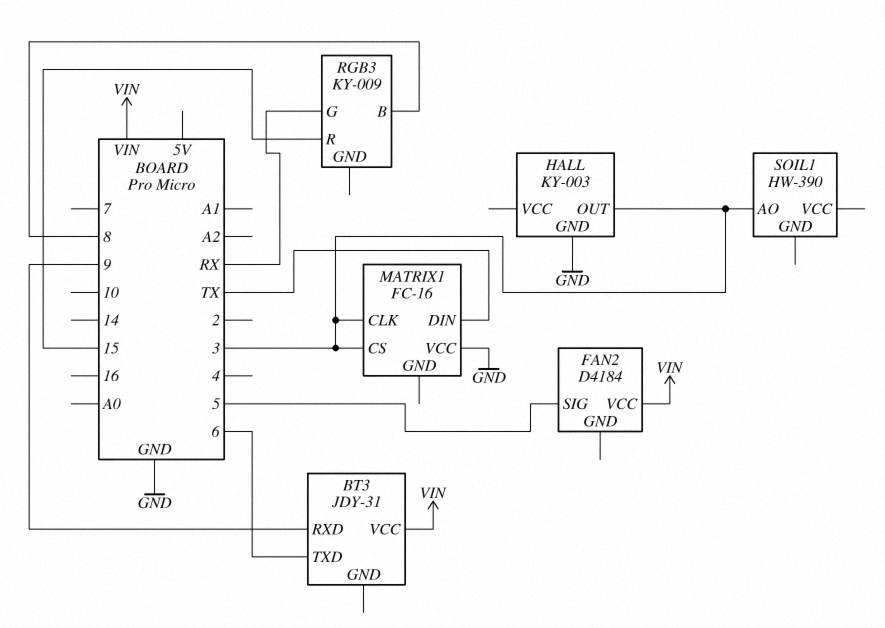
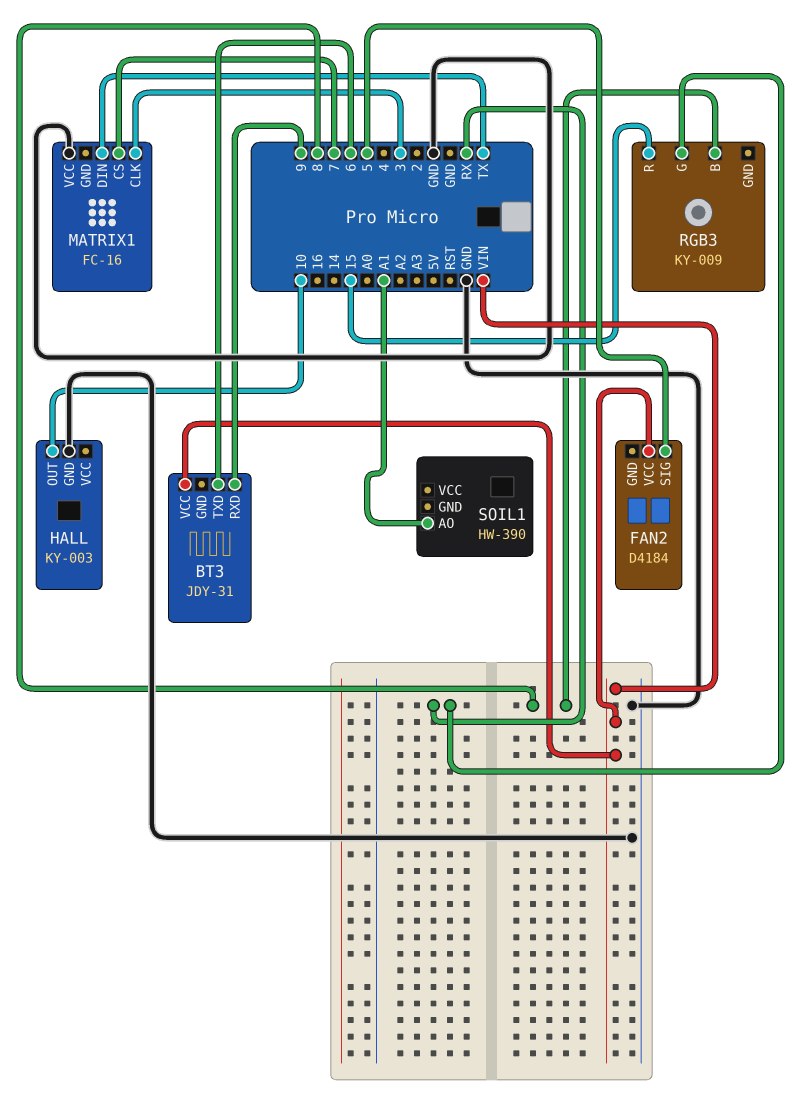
HALL pin OUT: 3 -> 10
MATRIX1 pin CS: 3 -> 7
SOIL1 pin AO: 3 -> A1

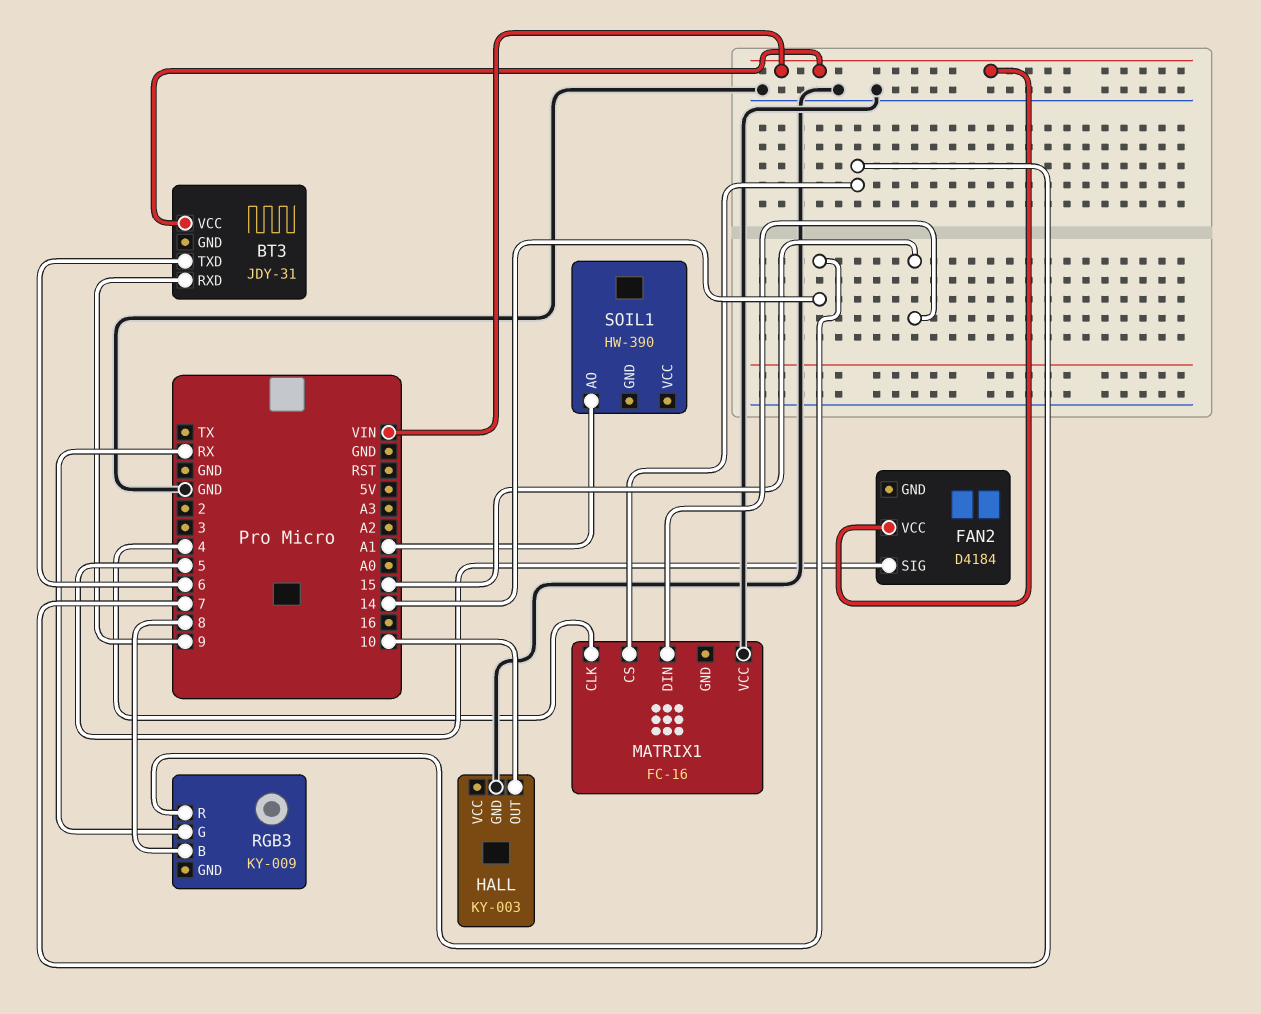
MATRIX1 pin CLK: 3 -> 4
MATRIX1 pin DIN: TX -> 15
RGB3 pin R: 15 -> 14

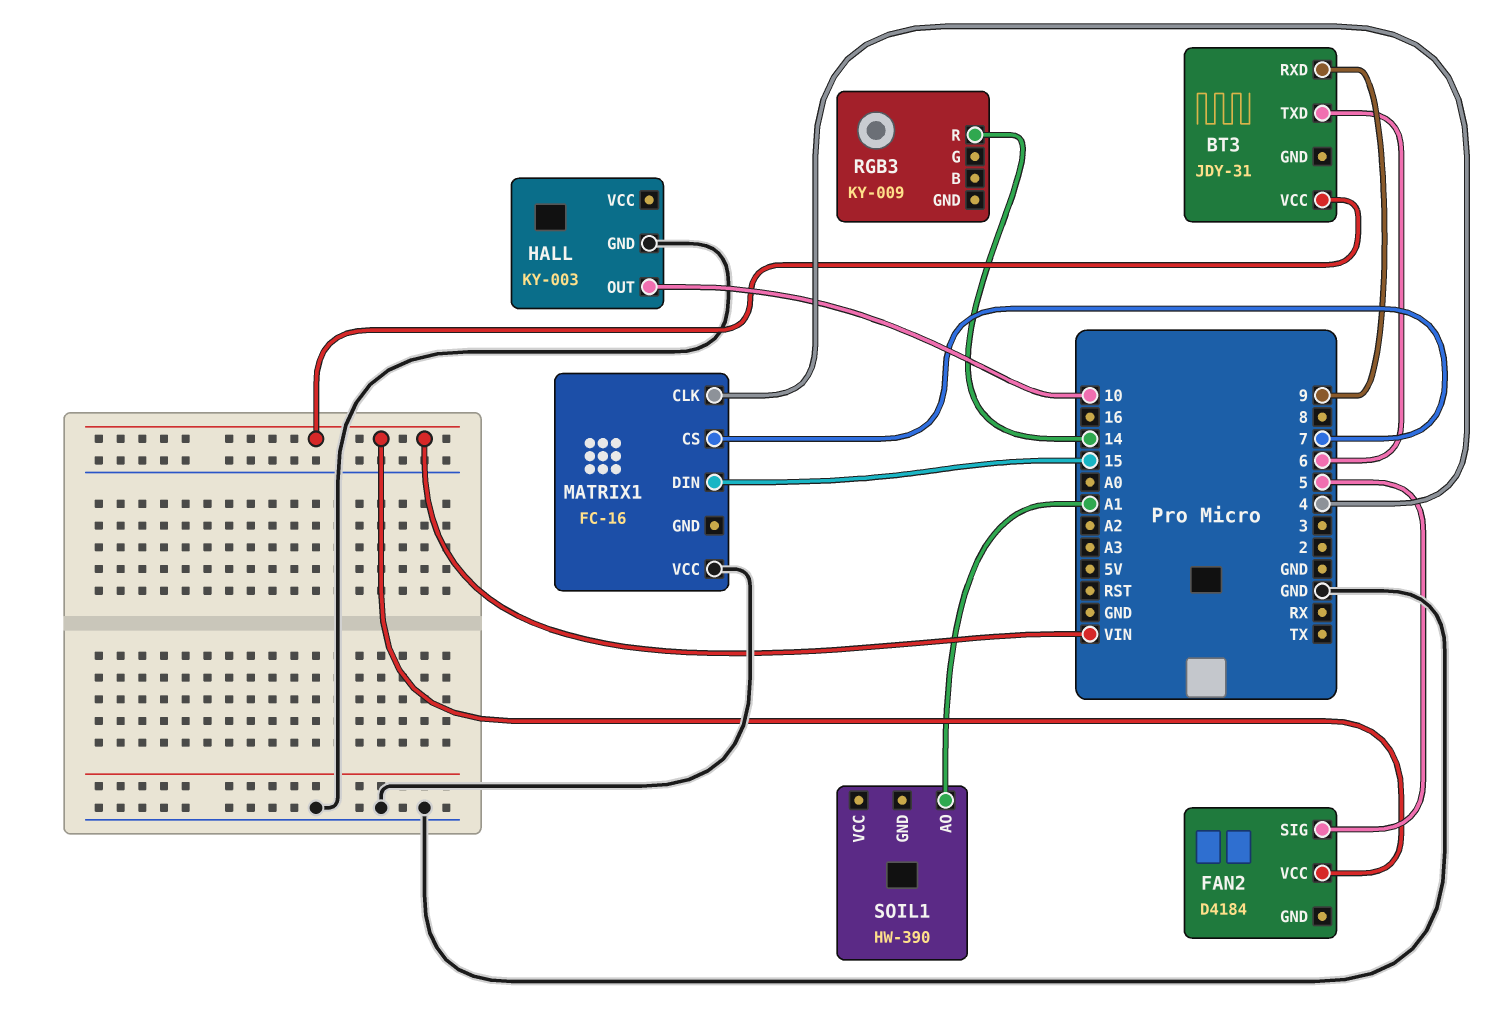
RGB3 pin B: 8 -> none
RGB3 pin G: RX -> none

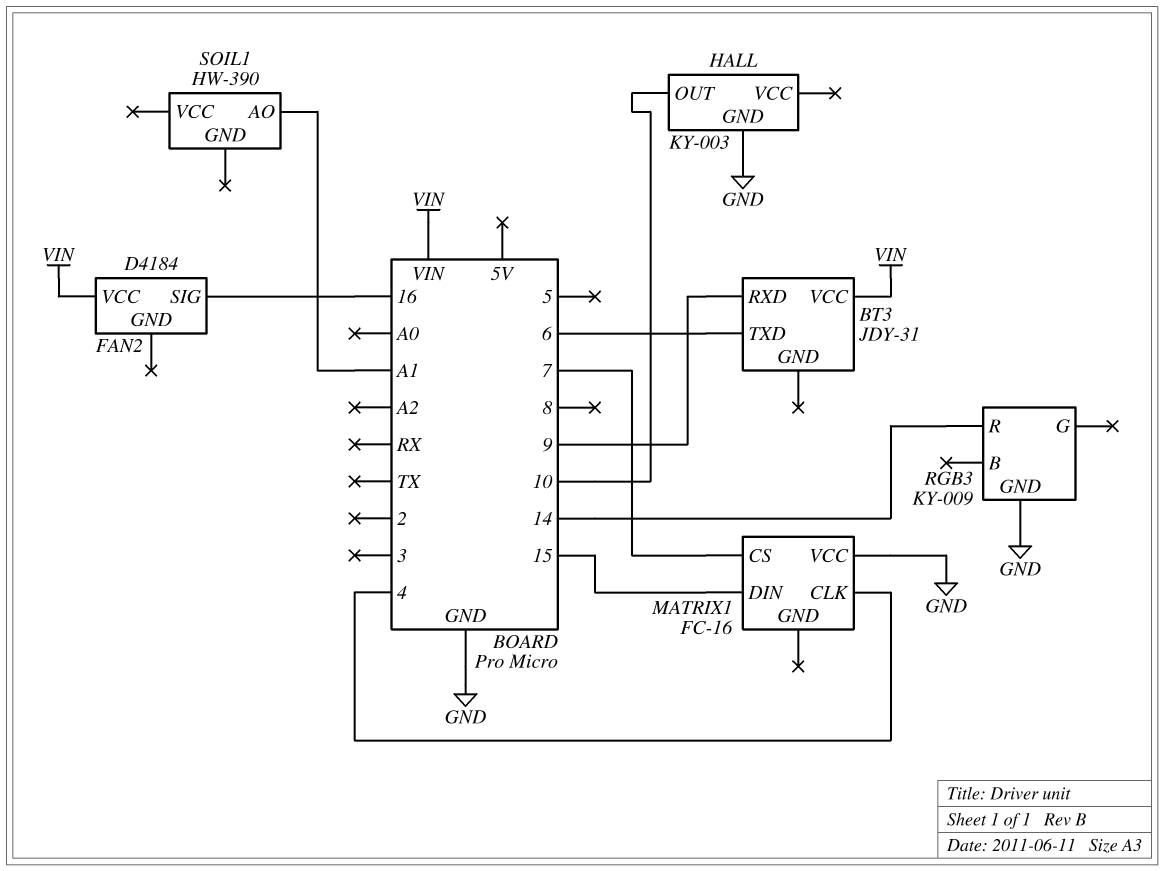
FAN2 pin SIG: 5 -> 16
RGB3 pin GND: none -> GND

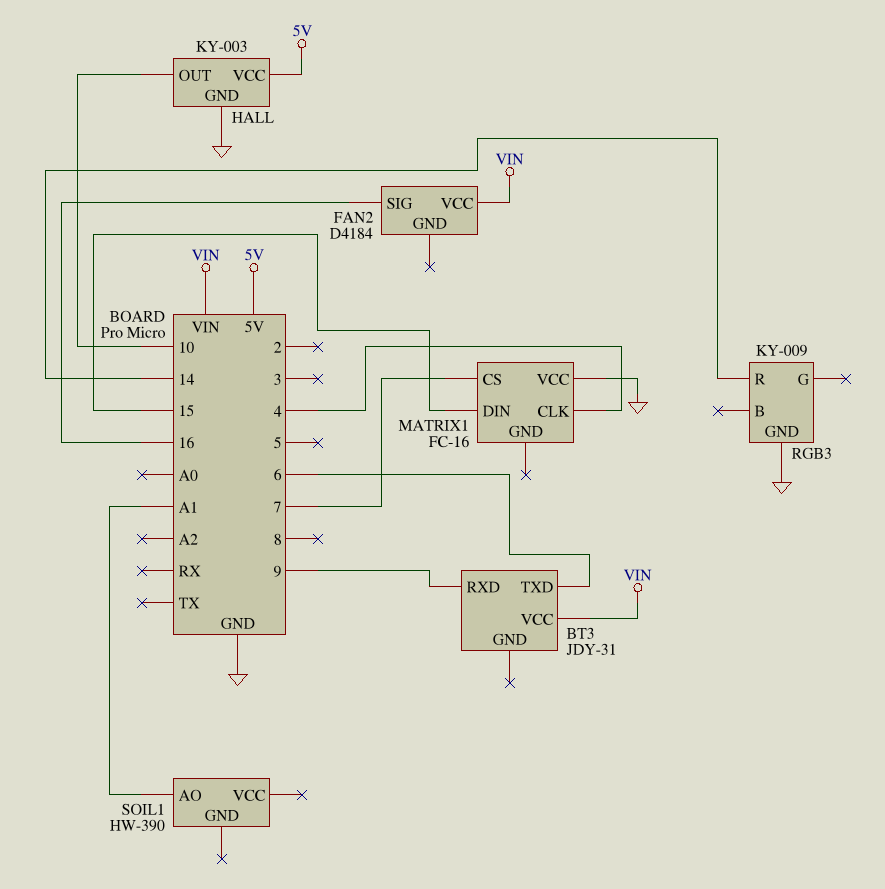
HALL pin VCC: none -> 5V

